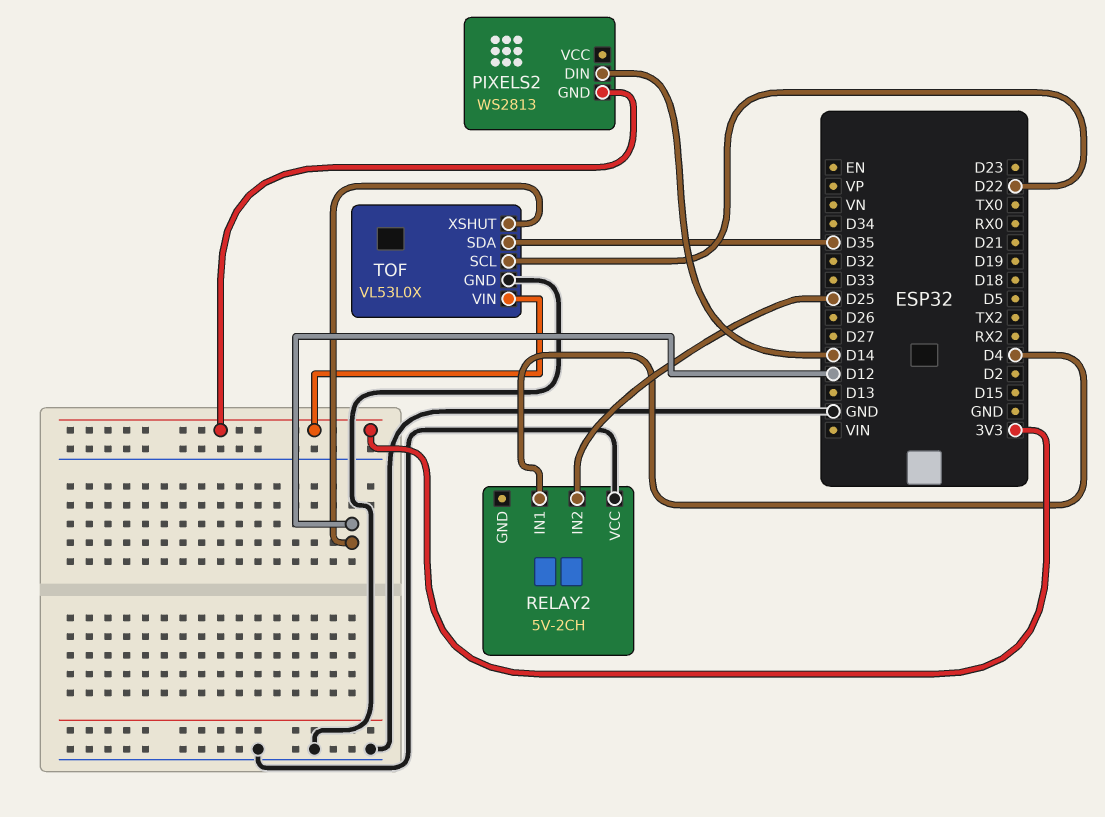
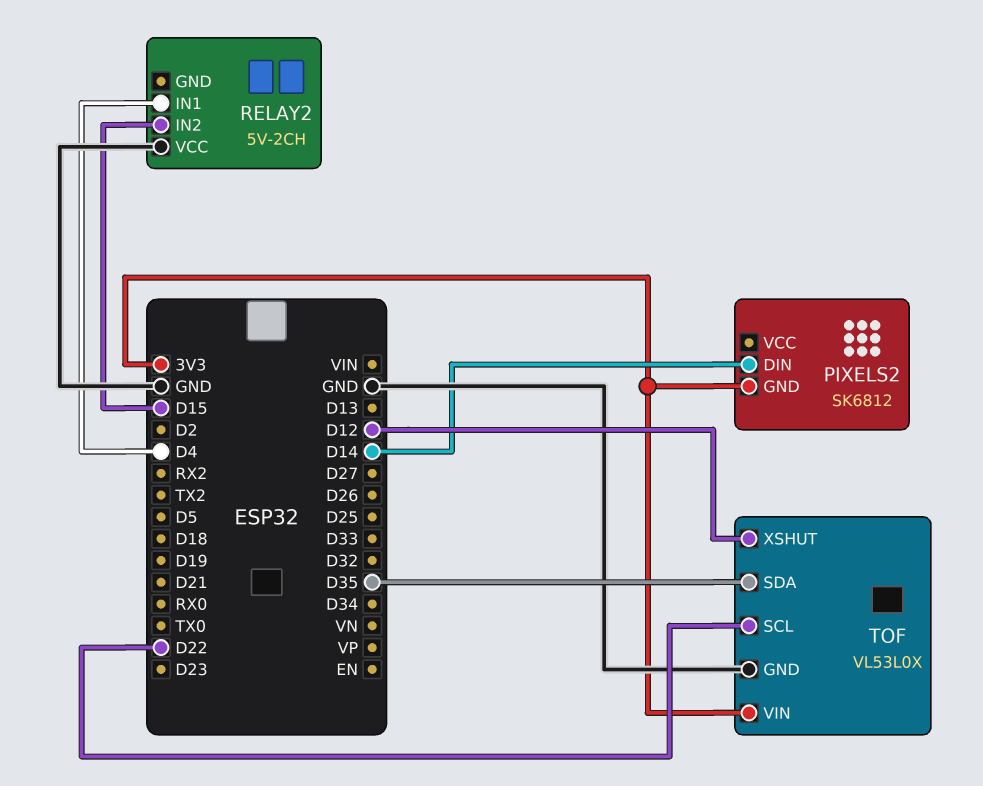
PIXELS2: WS2813 -> SK6812
RELAY2 pin IN2: D25 -> D15

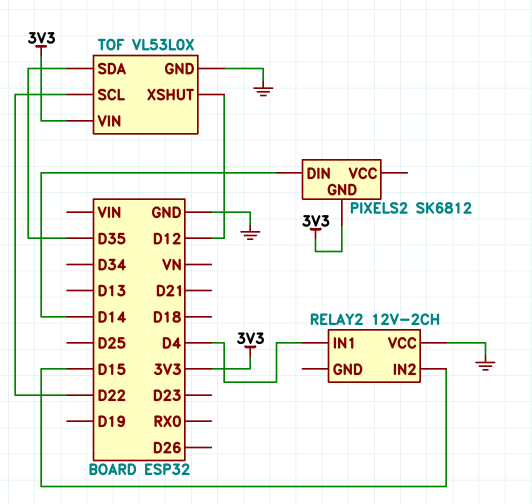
RELAY2: 5V-2CH -> 12V-2CH

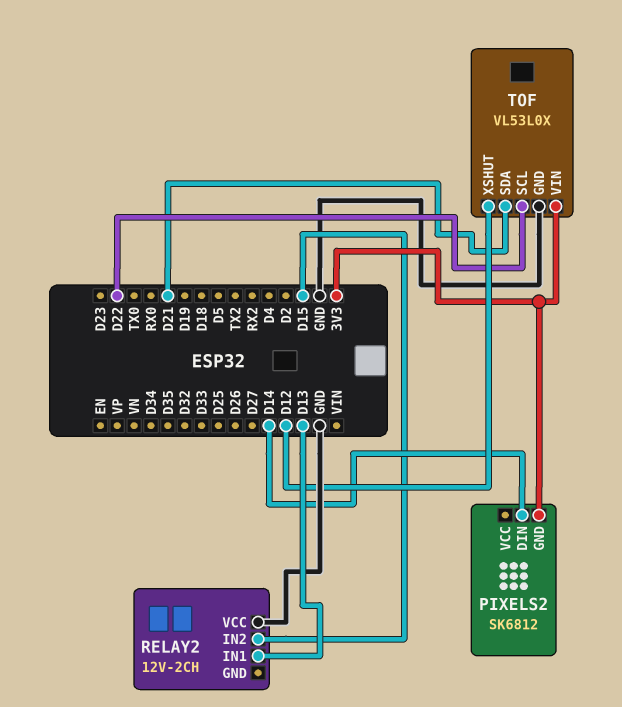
RELAY2 pin IN1: D4 -> D13
TOF pin SDA: D35 -> D21

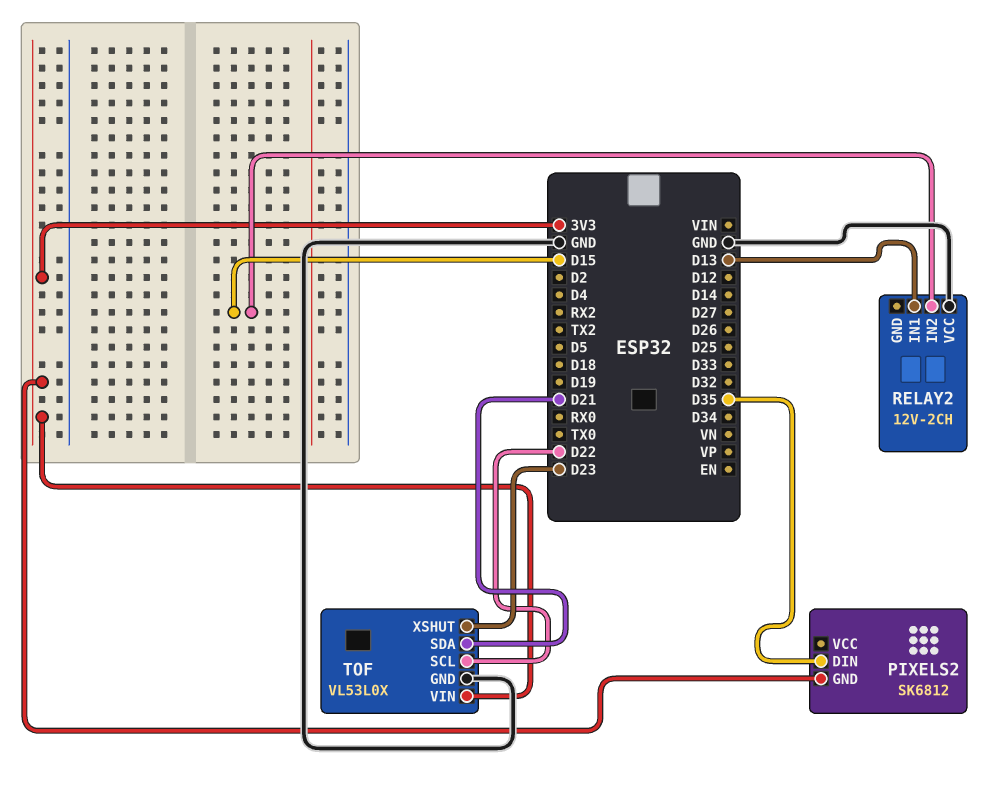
PIXELS2 pin DIN: D14 -> D35
TOF pin XSHUT: D12 -> D23

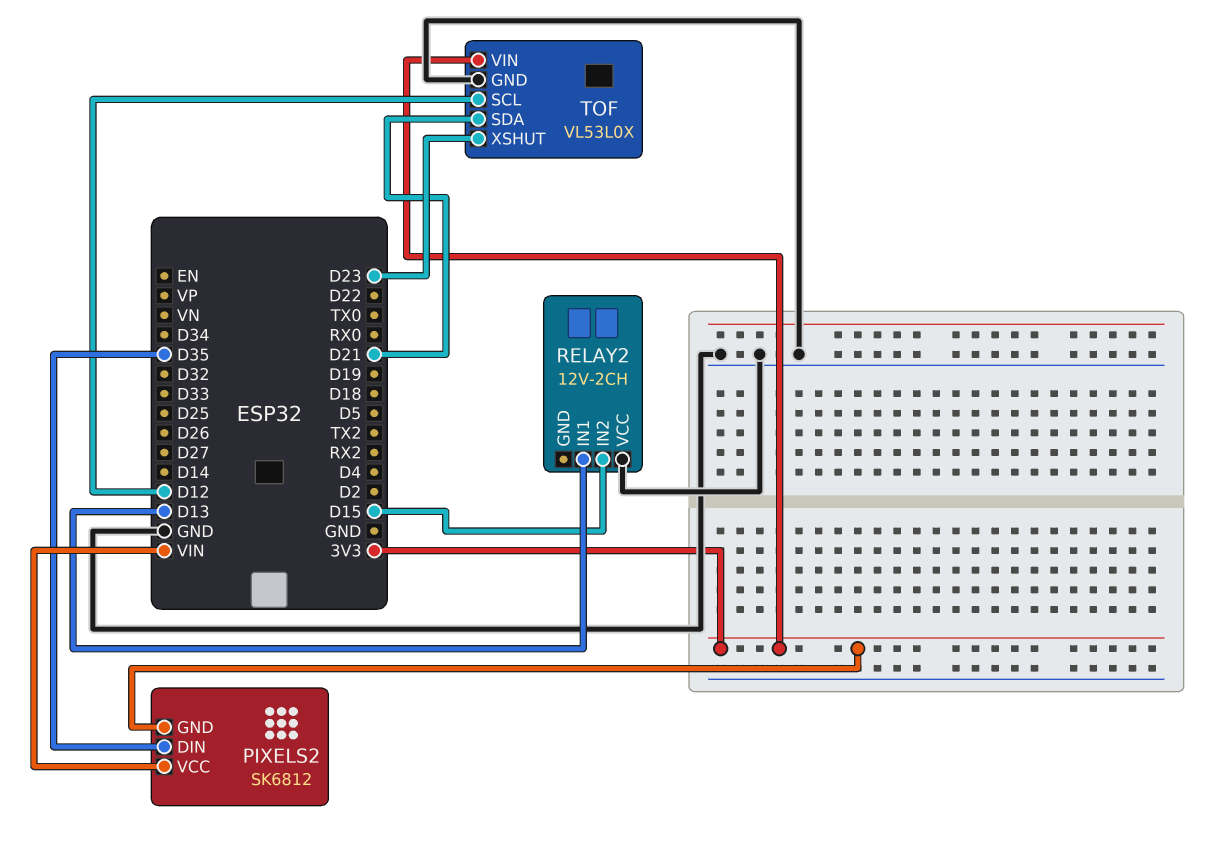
PIXELS2 pin VCC: none -> VIN
TOF pin SCL: D22 -> D12

